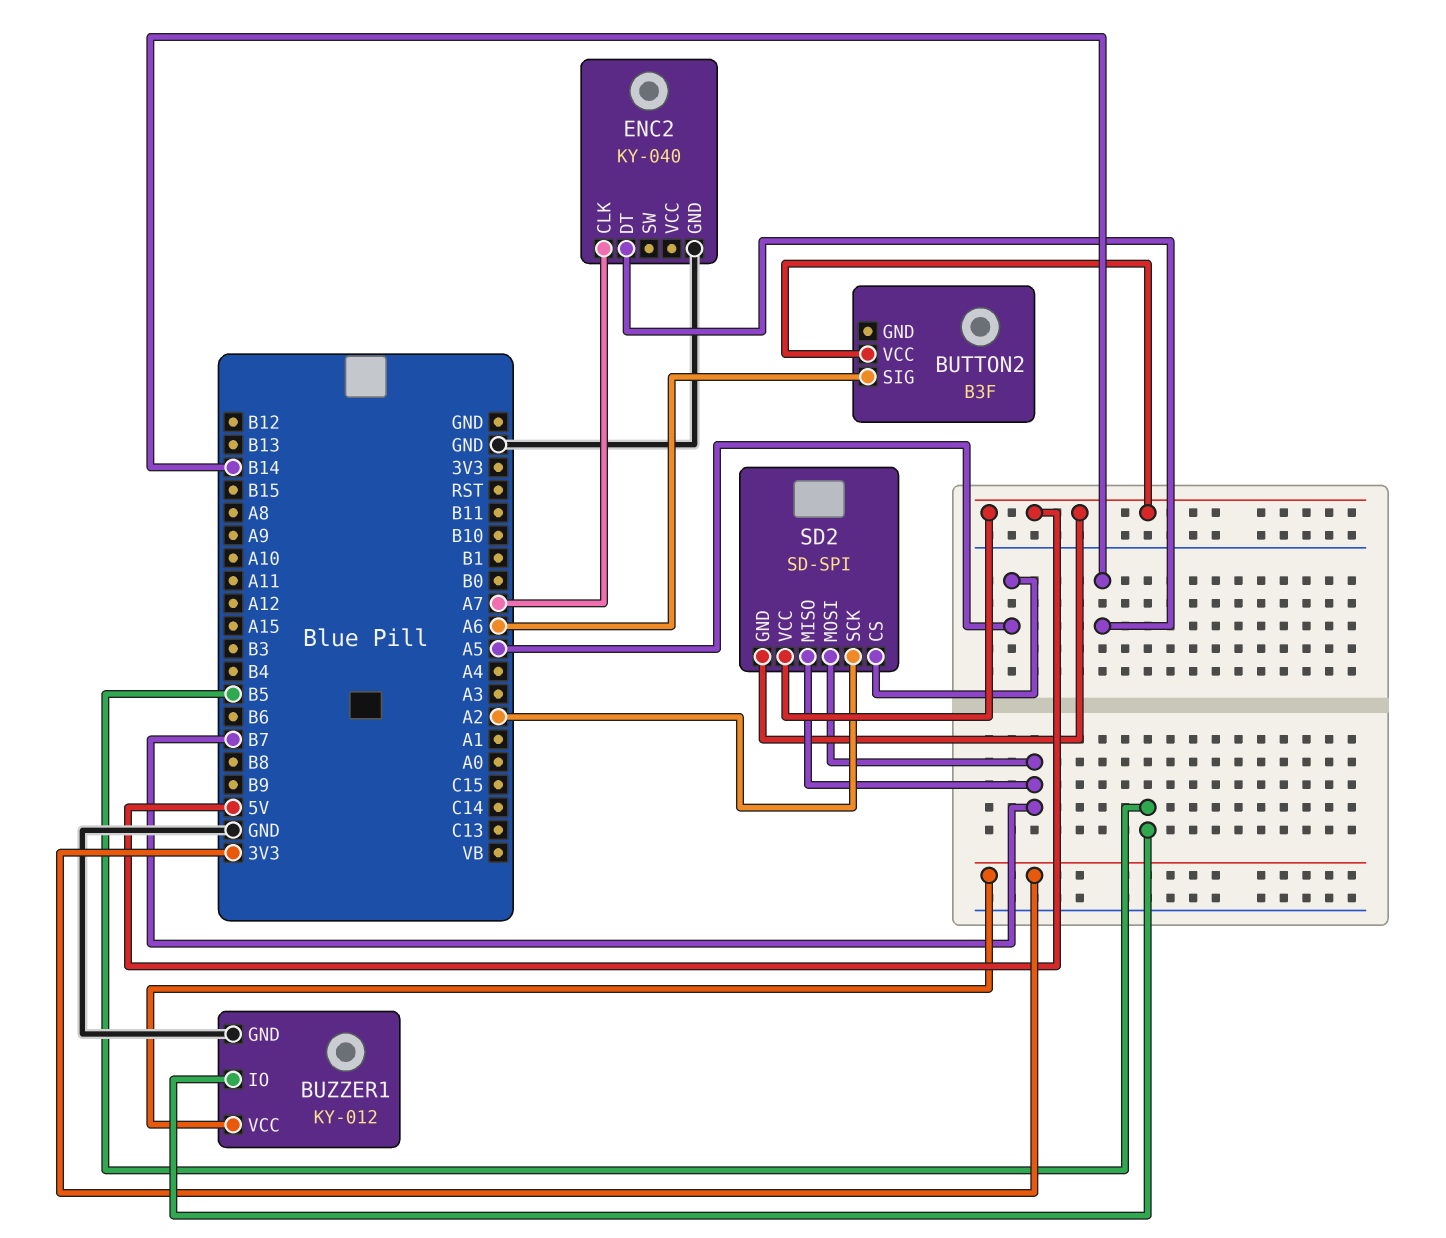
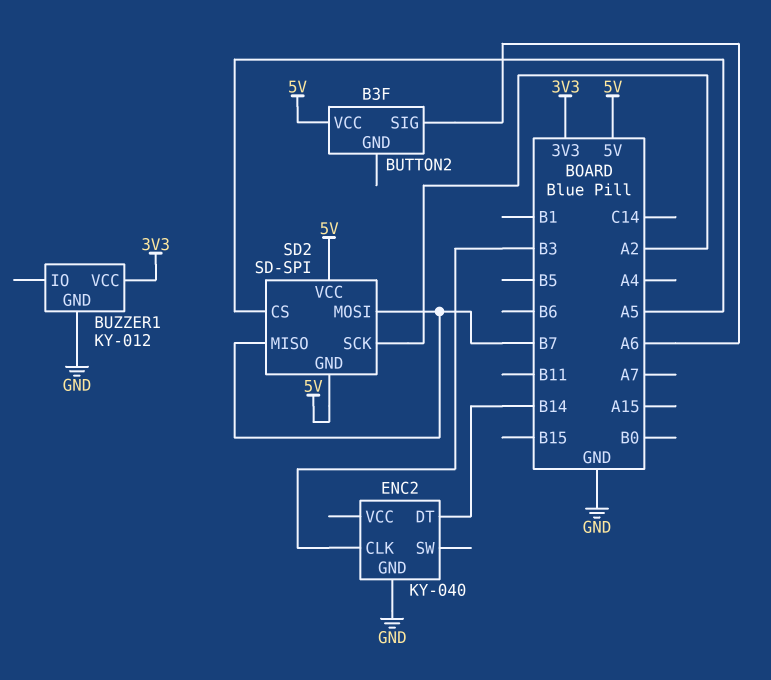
BUZZER1 pin IO: B5 -> none
ENC2 pin CLK: A7 -> B3

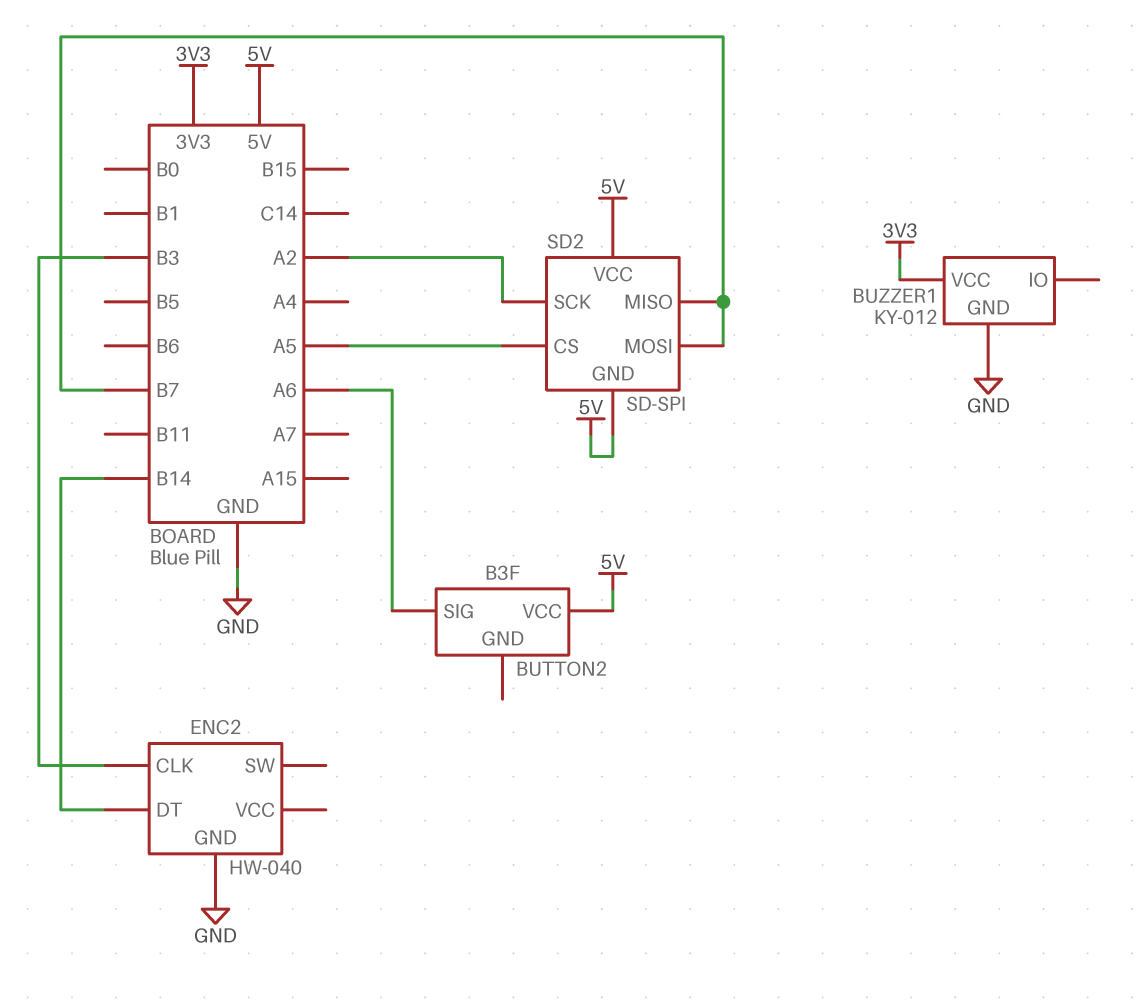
ENC2: KY-040 -> HW-040

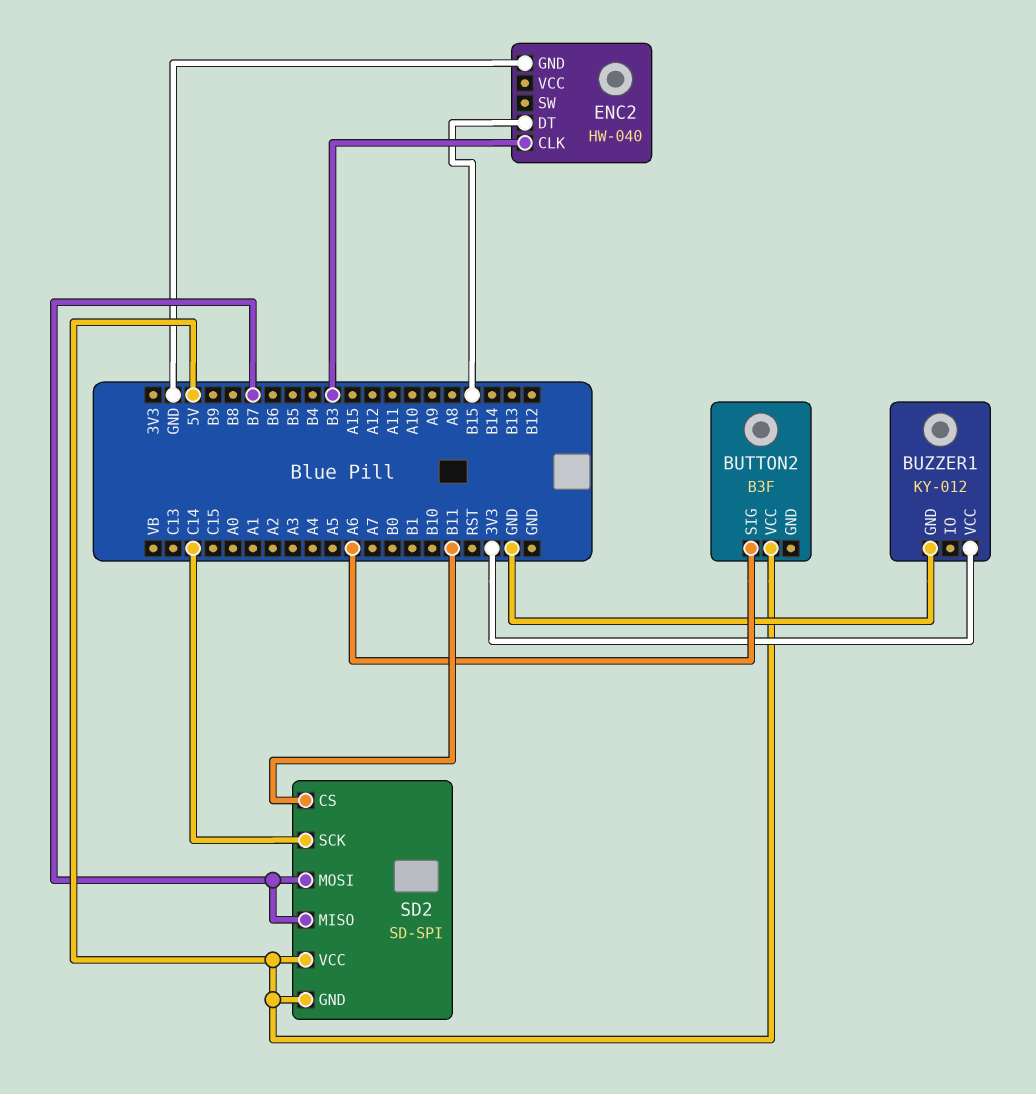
ENC2 pin DT: B14 -> B15
SD2 pin CS: A5 -> B11
SD2 pin SCK: A2 -> C14

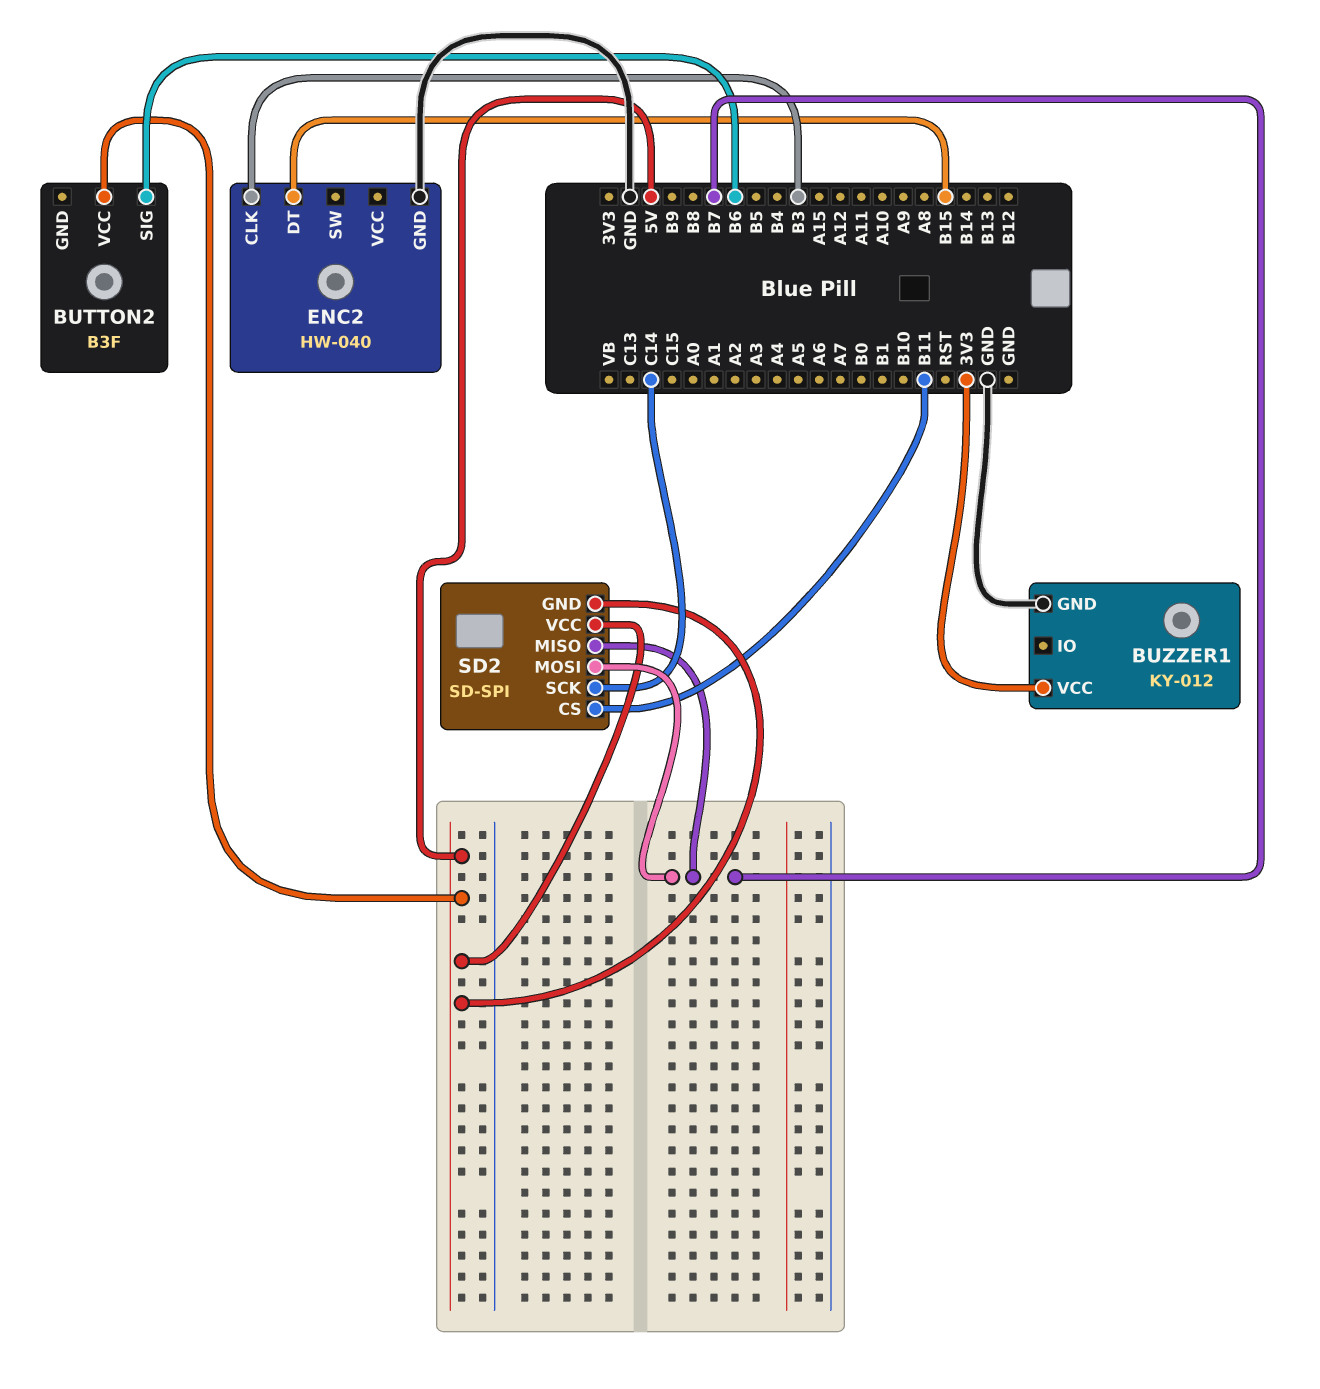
BUTTON2 pin SIG: A6 -> B6

